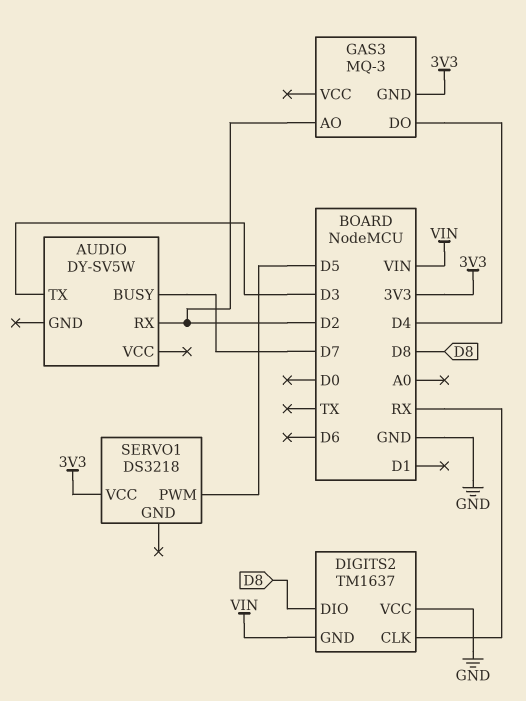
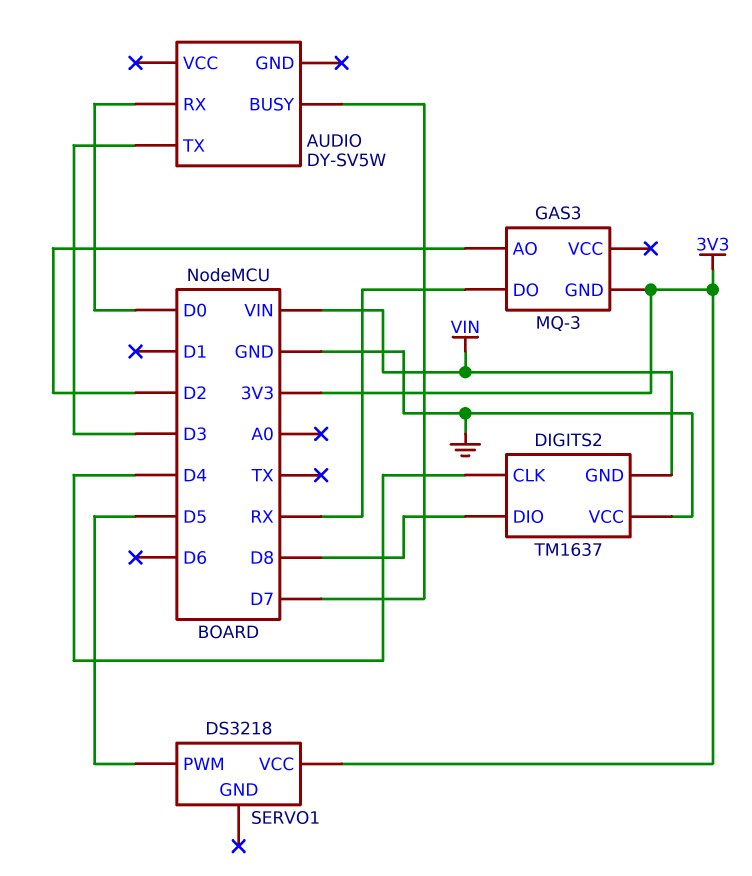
AUDIO pin RX: D2 -> D0
DIGITS2 pin CLK: RX -> D4
GAS3 pin DO: D4 -> RX

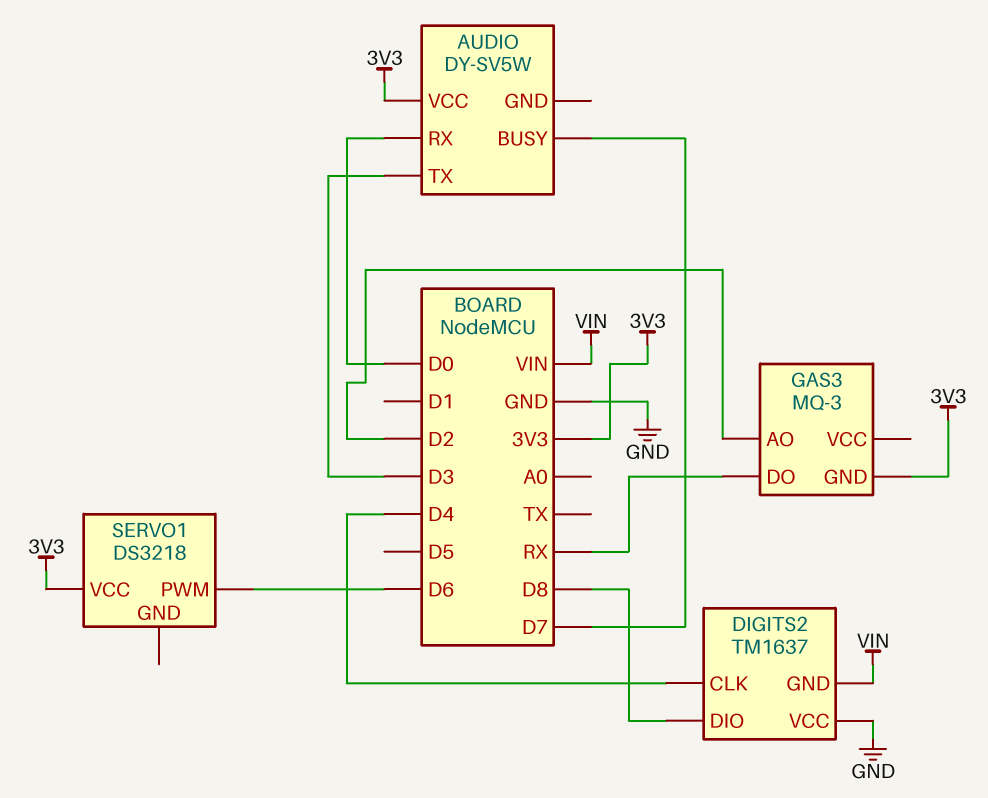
AUDIO pin VCC: none -> 3V3
SERVO1 pin PWM: D5 -> D6

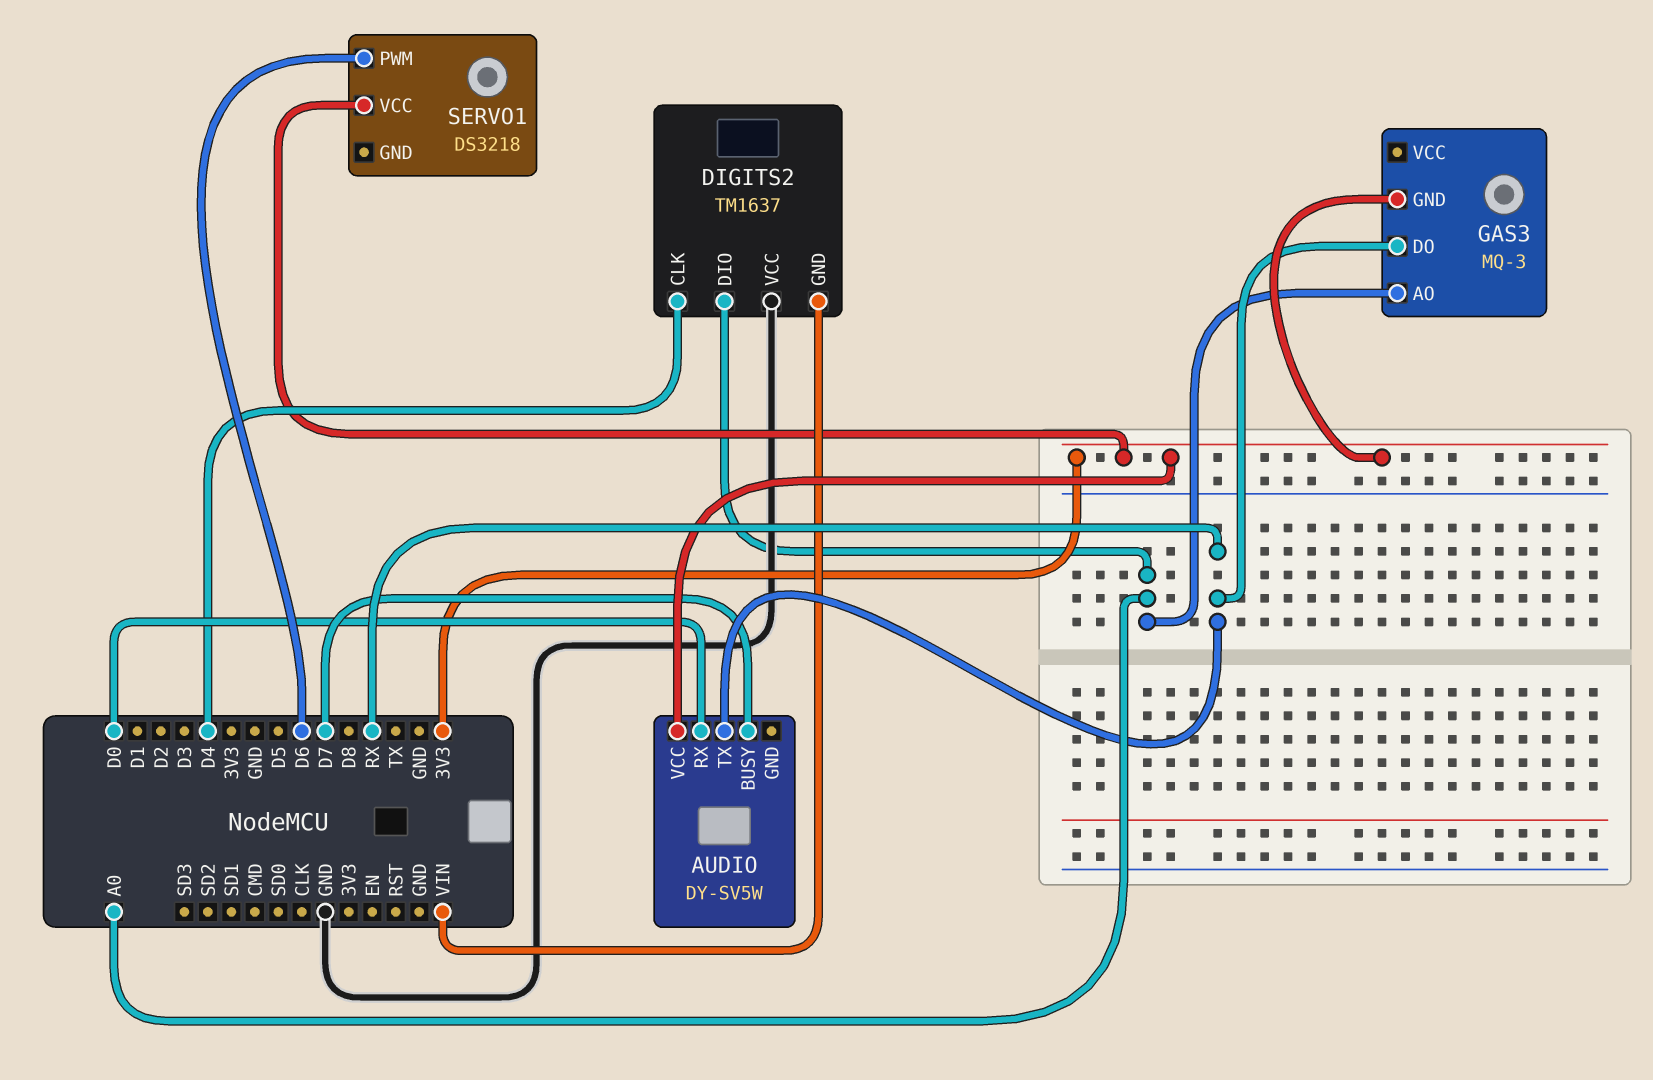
AUDIO pin TX: D3 -> RX
DIGITS2 pin DIO: D8 -> A0
GAS3 pin AO: D2 -> A0

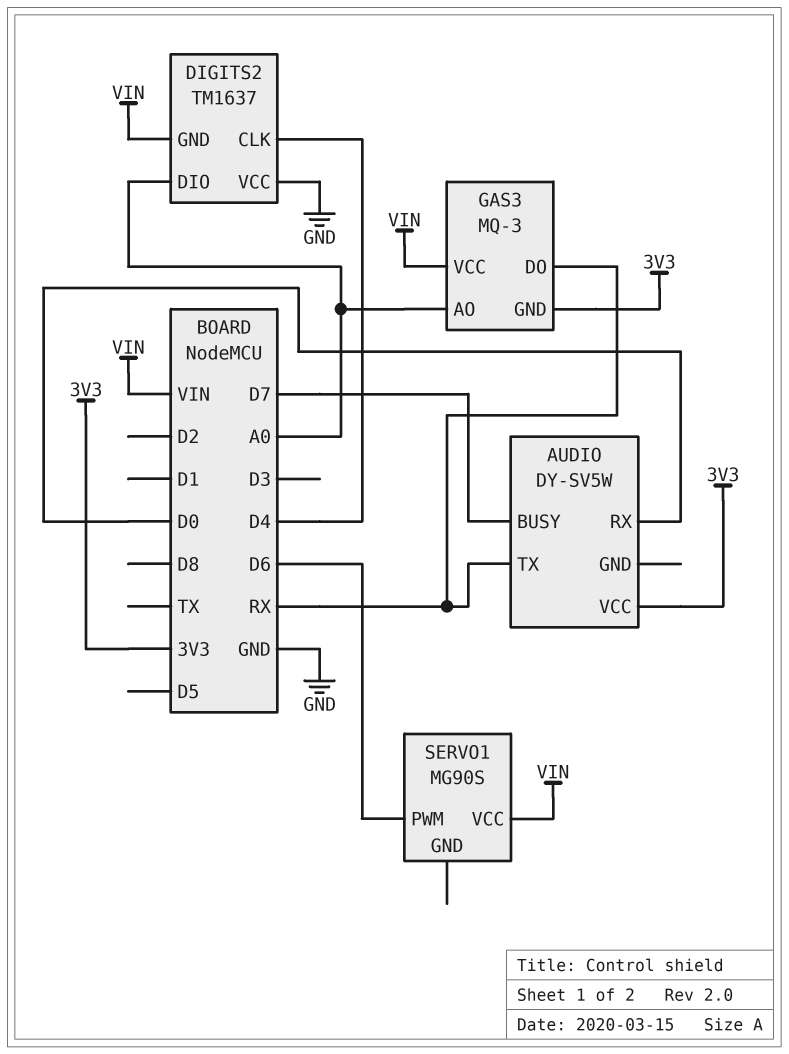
GAS3 pin VCC: none -> VIN
SERVO1: DS3218 -> MG90S
SERVO1 pin VCC: 3V3 -> VIN

